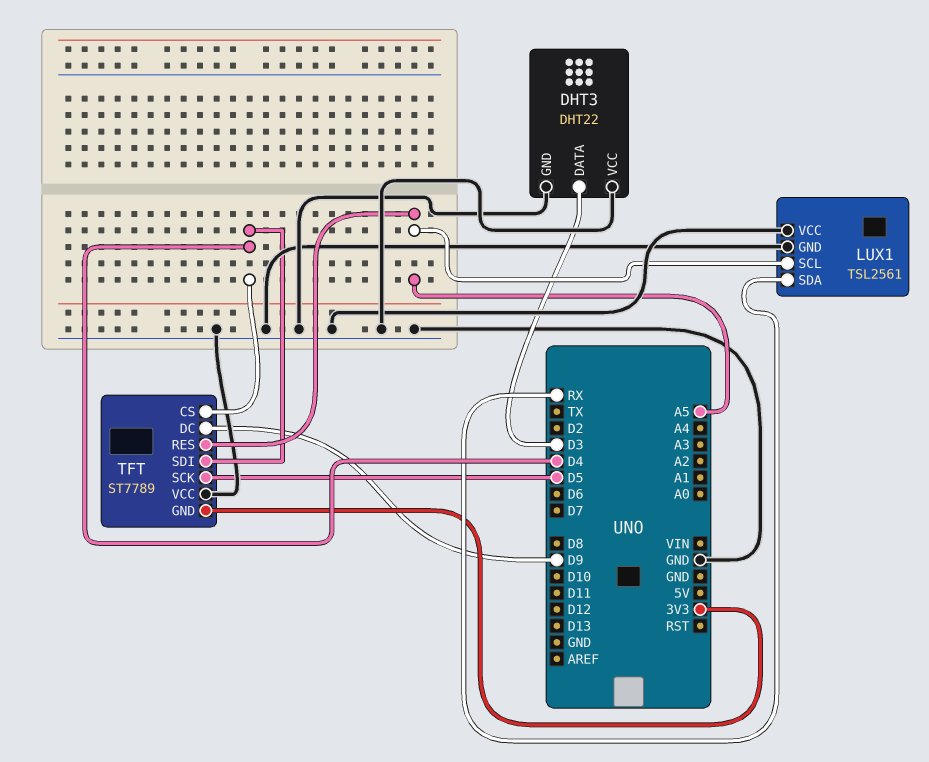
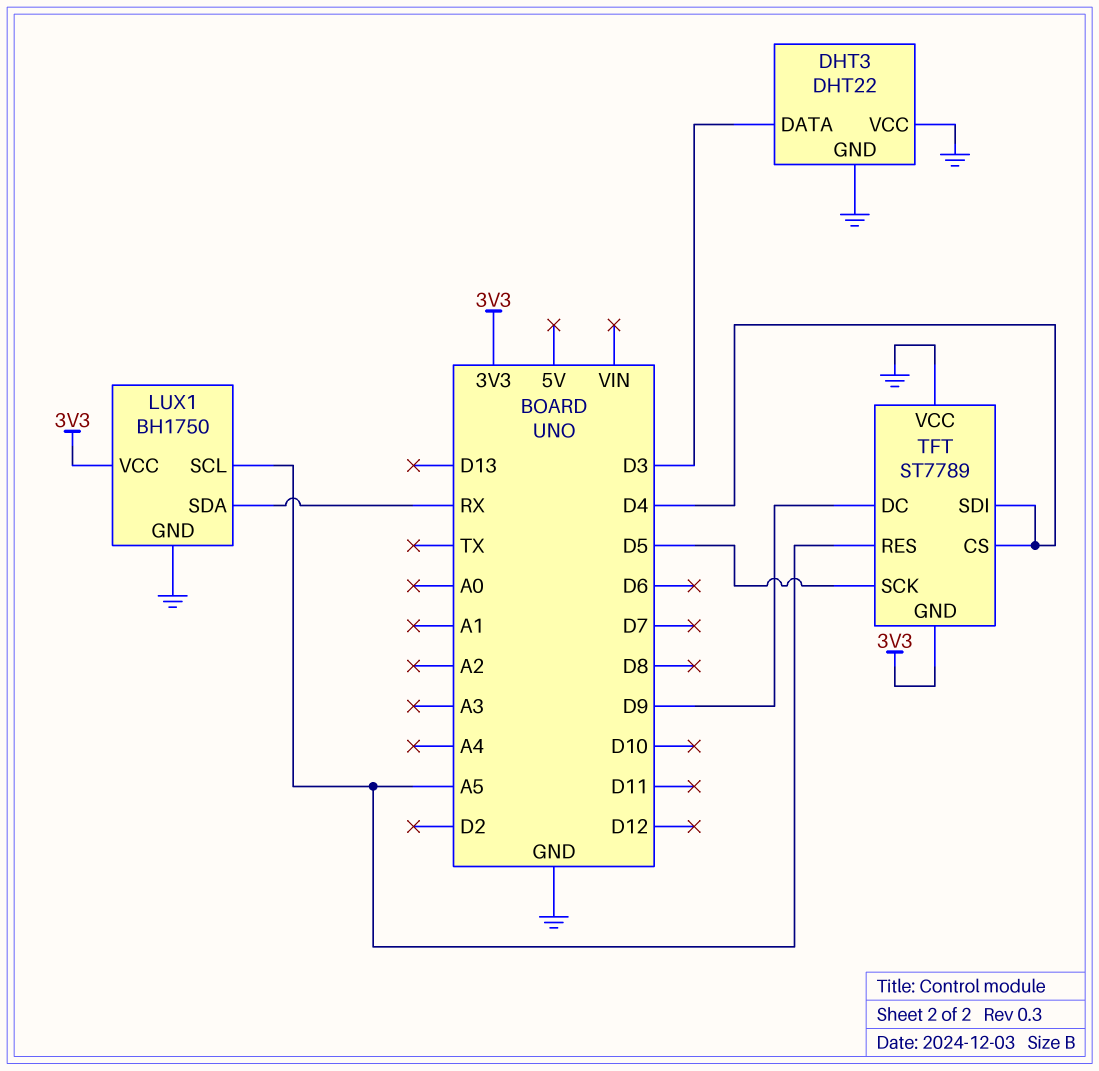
LUX1: TSL2561 -> BH1750
LUX1 pin VCC: GND -> 3V3

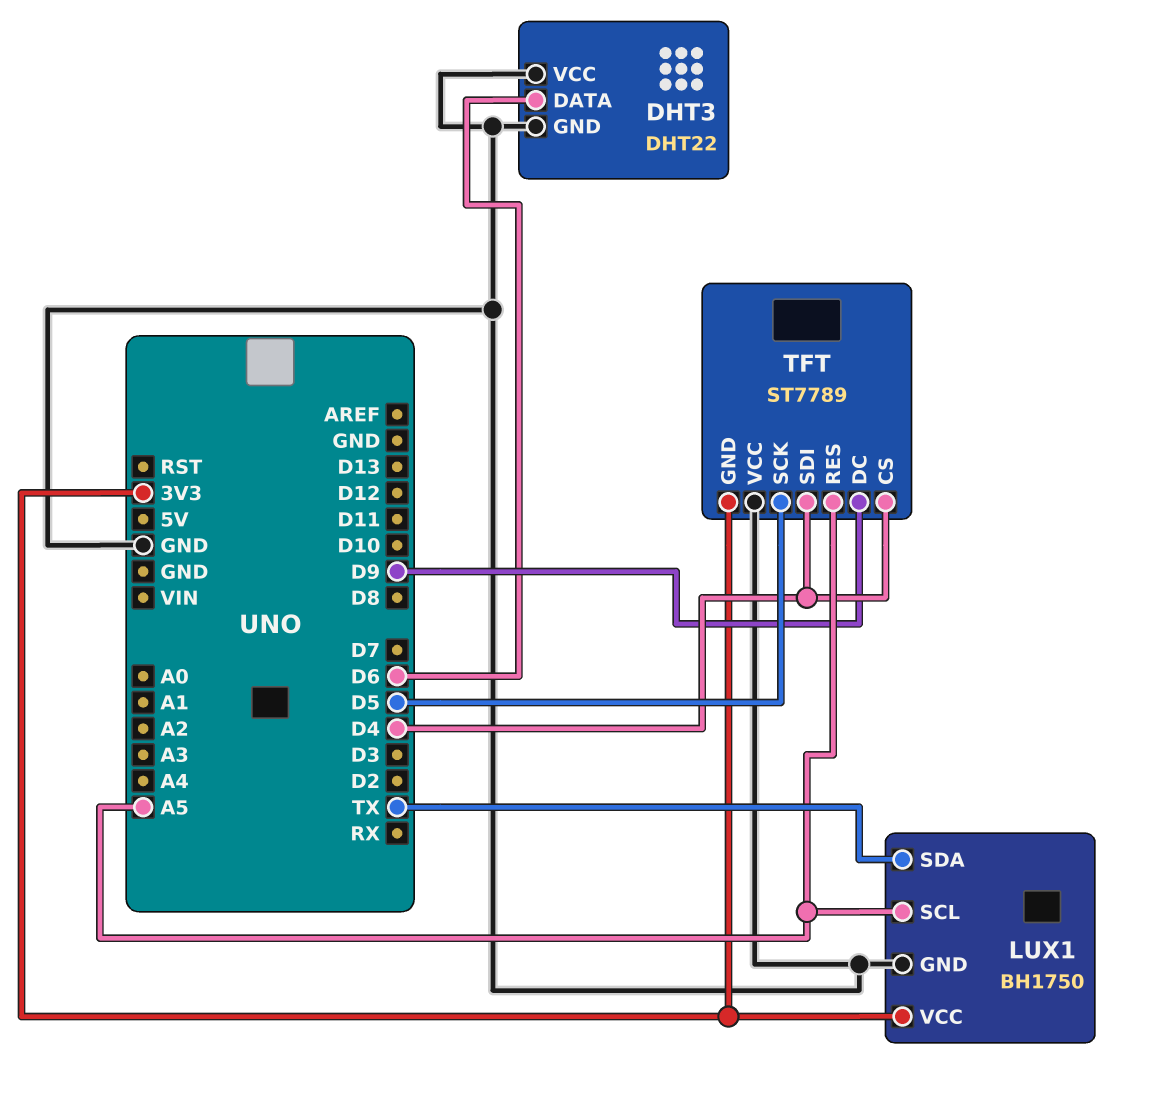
DHT3 pin DATA: D3 -> D6
LUX1 pin SDA: RX -> TX

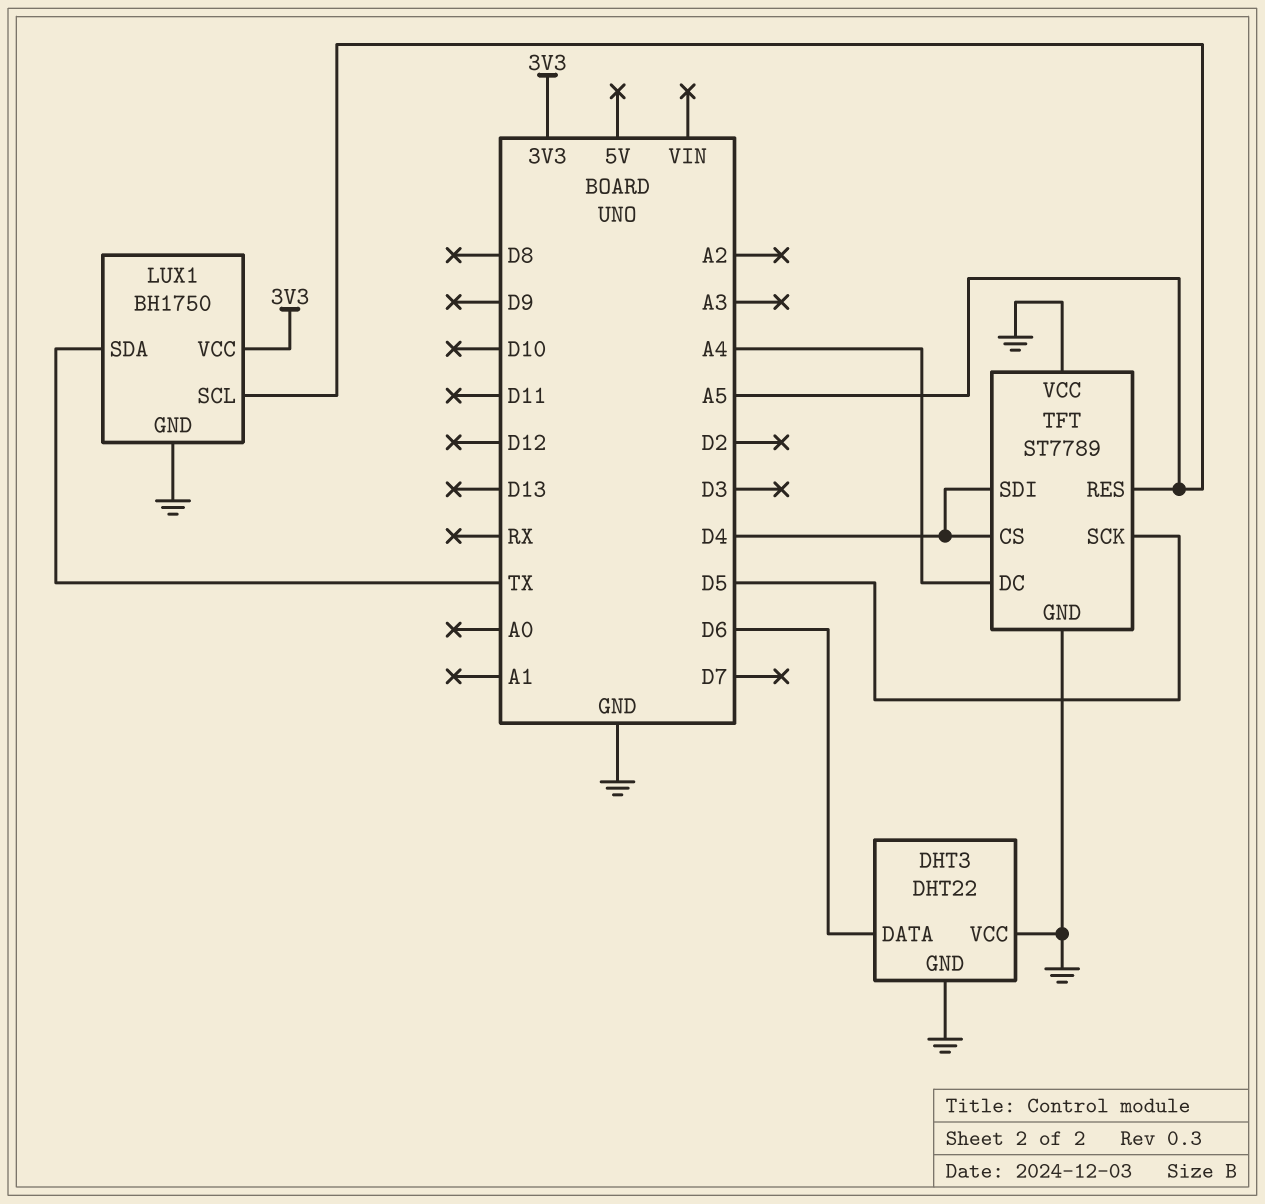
TFT pin DC: D9 -> A4
TFT pin GND: 3V3 -> GND

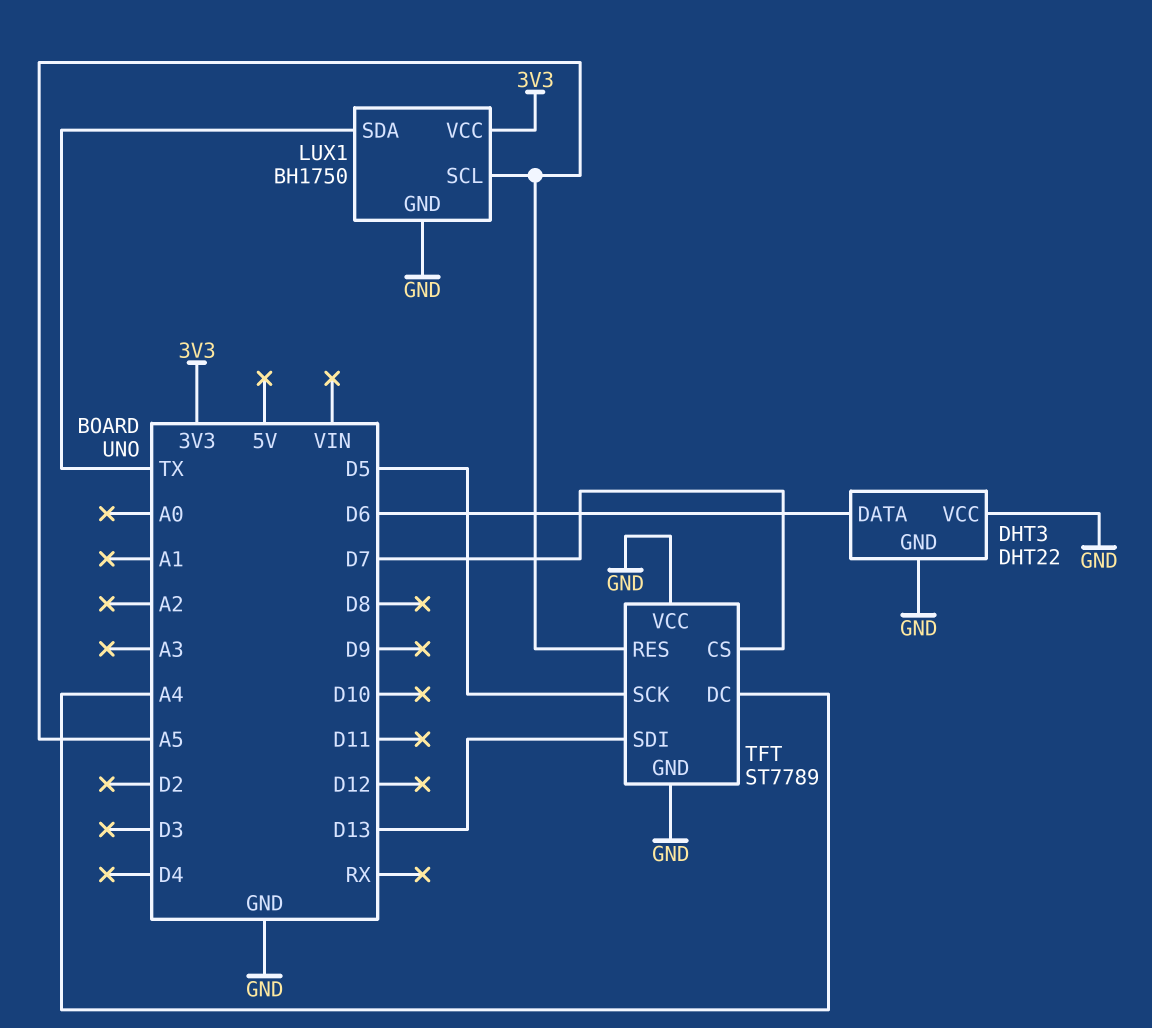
TFT pin CS: D4 -> D7
TFT pin SDI: D4 -> D13

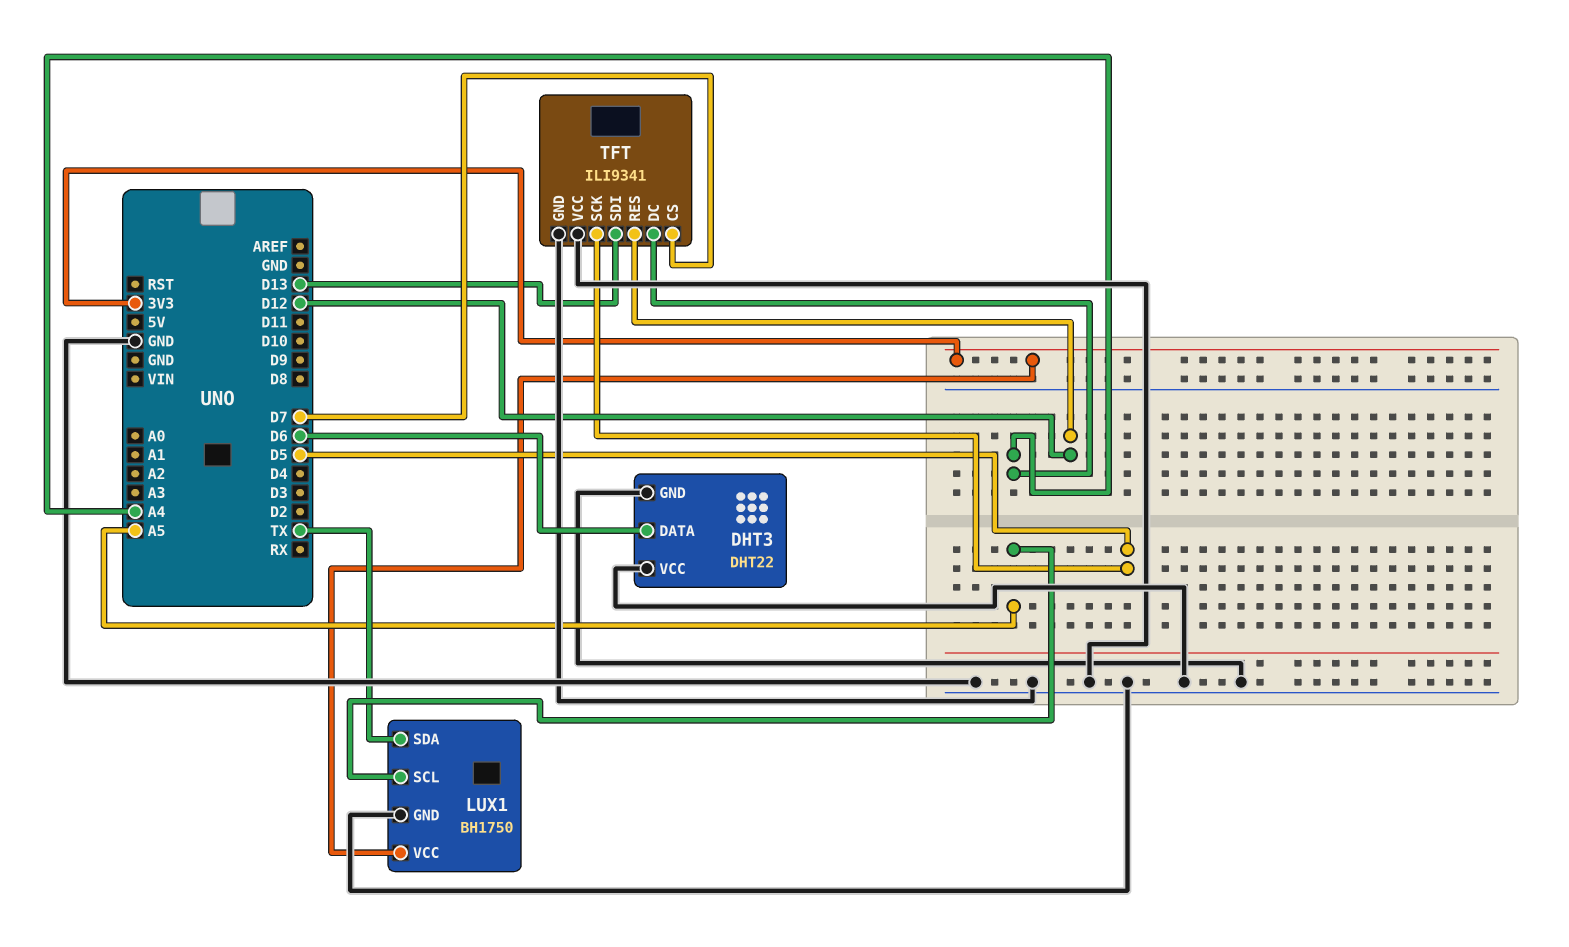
TFT: ST7789 -> ILI9341
TFT pin RES: A5 -> D12

